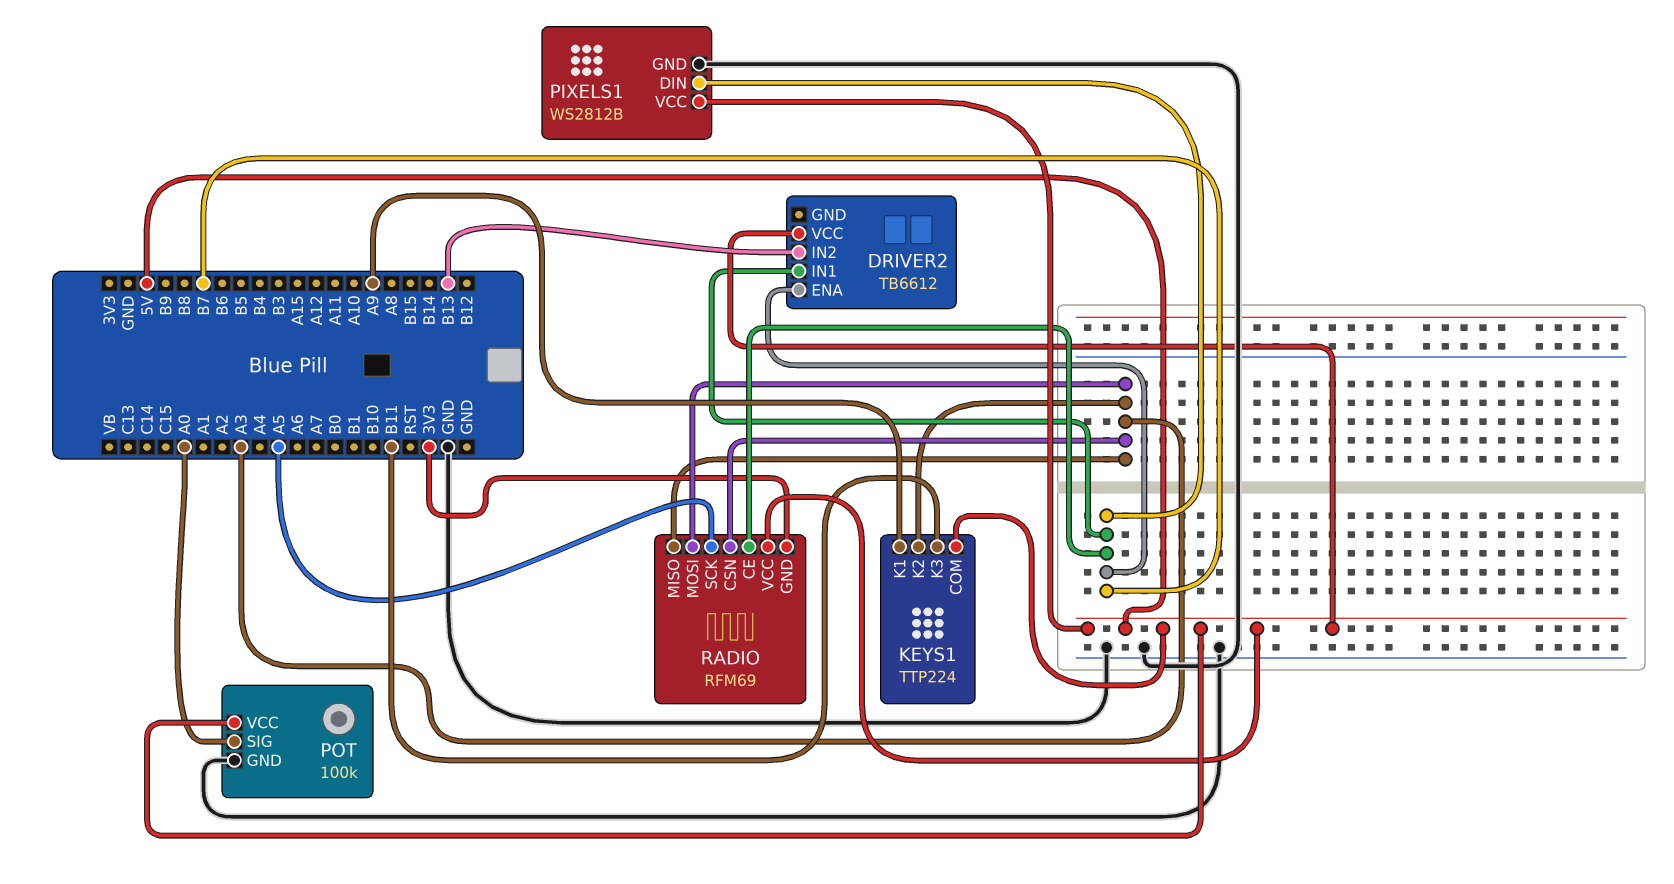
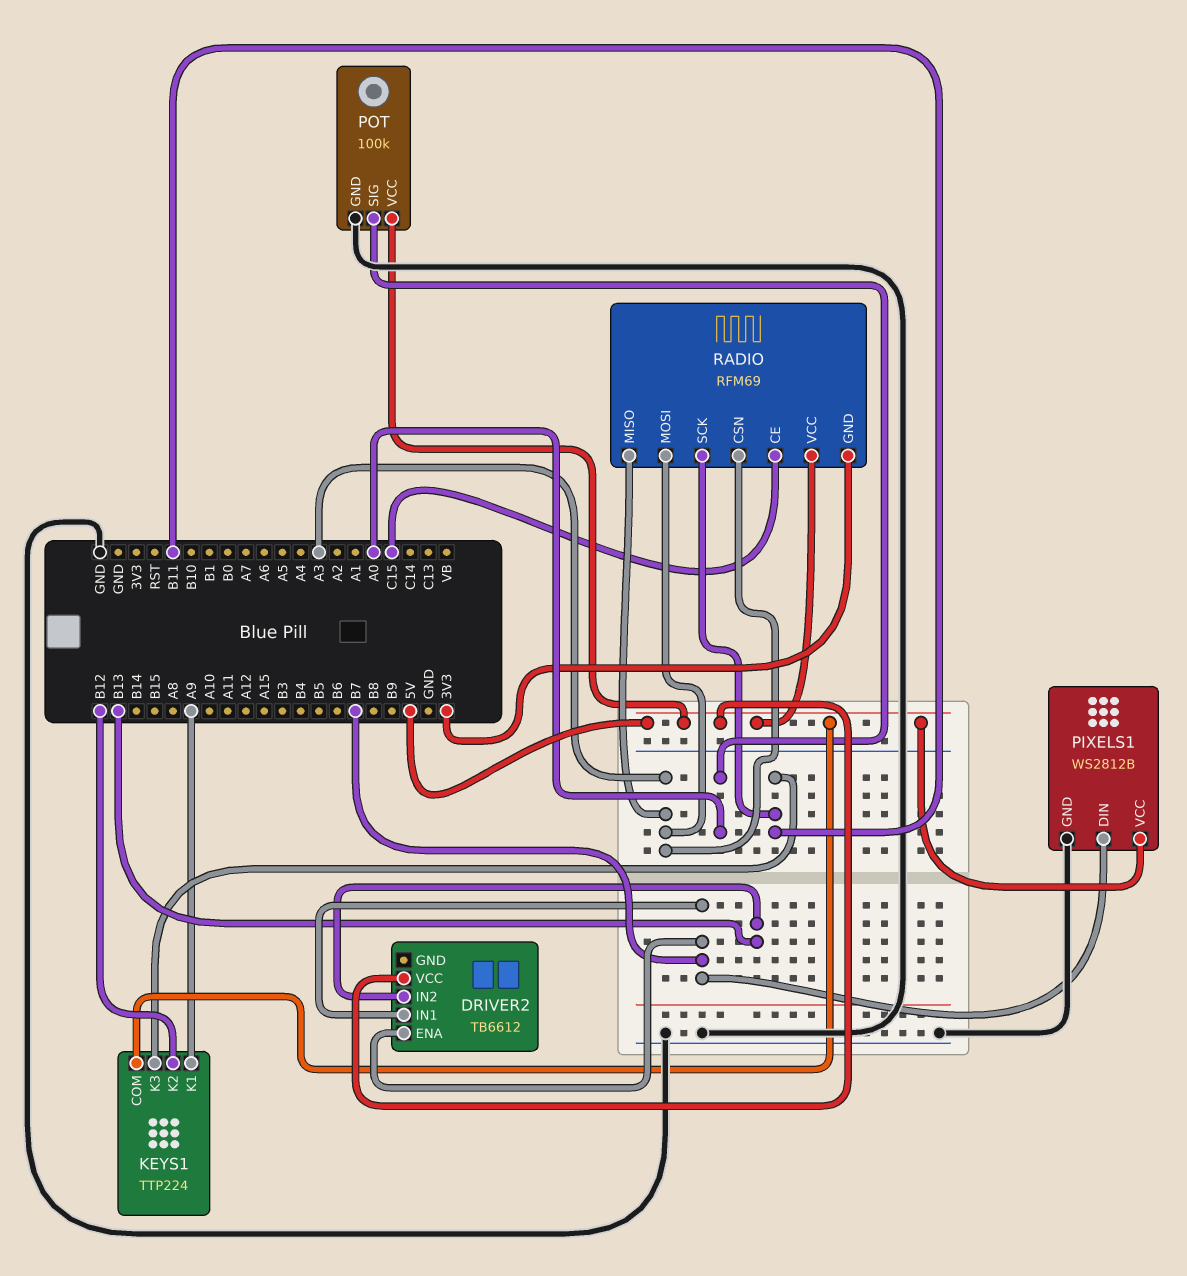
KEYS1 pin K2: A3 -> B12
RADIO pin CE: B7 -> C15
RADIO pin SCK: A5 -> B11

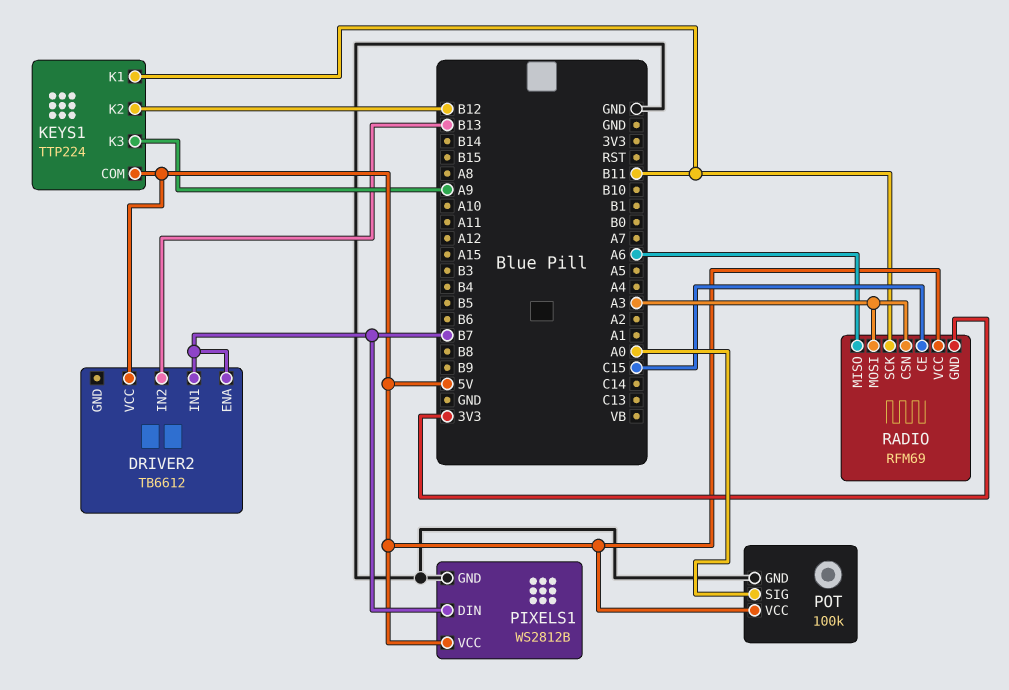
KEYS1 pin K1: A9 -> B11
KEYS1 pin K3: B11 -> A9
RADIO pin MISO: A3 -> A6

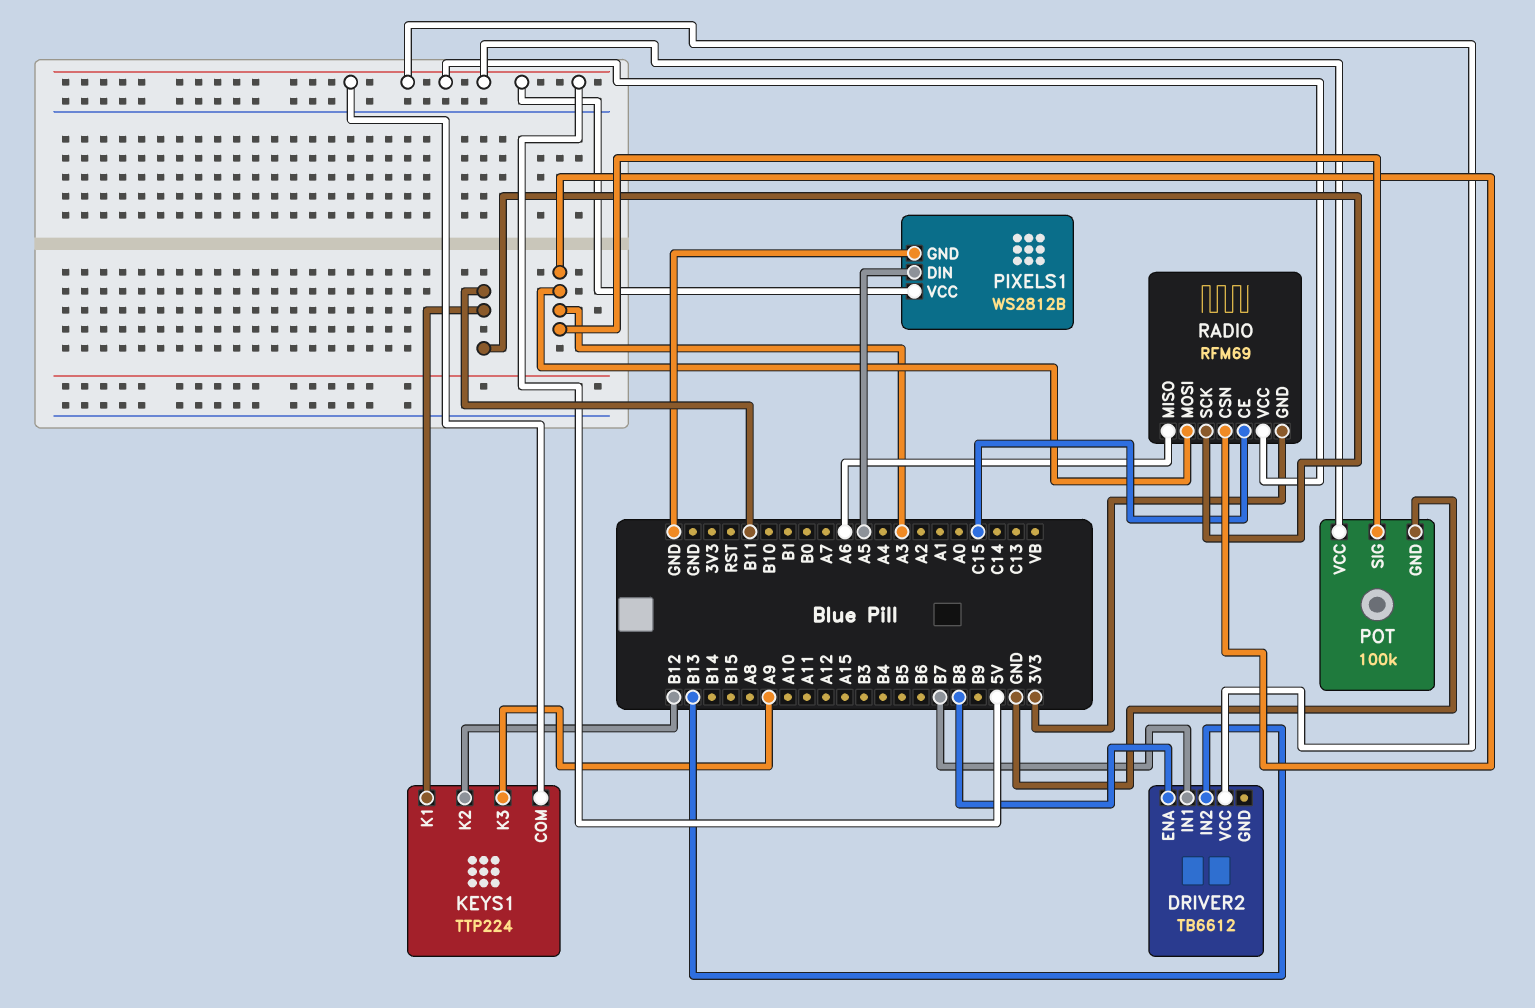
DRIVER2 pin ENA: B7 -> B8
PIXELS1 pin DIN: B7 -> A5
POT pin SIG: A0 -> A3

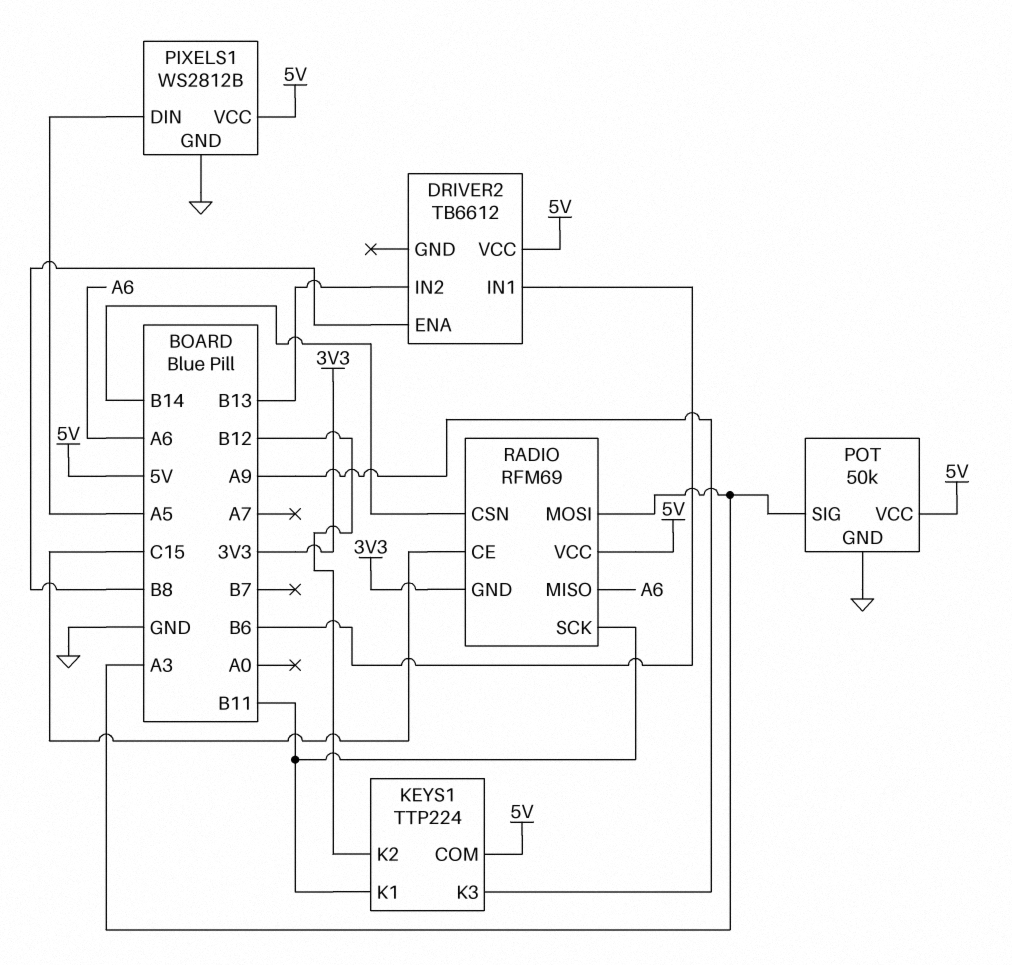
DRIVER2 pin IN1: B7 -> B6
POT: 100k -> 50k
RADIO pin CSN: A3 -> B14

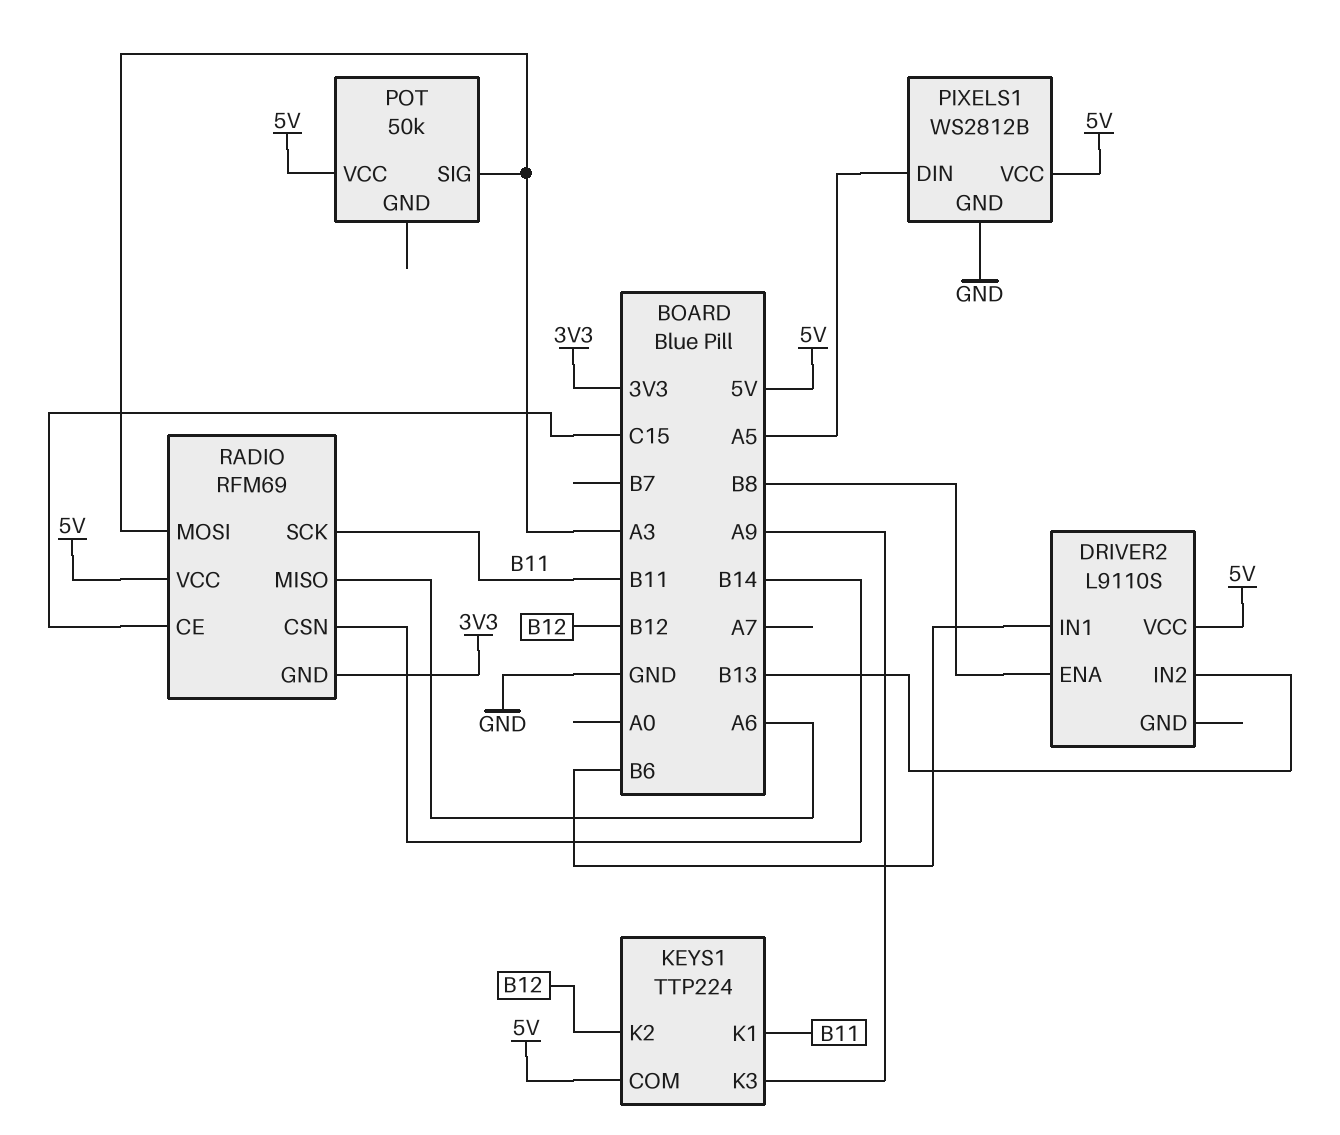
DRIVER2: TB6612 -> L9110S
POT pin GND: GND -> none

